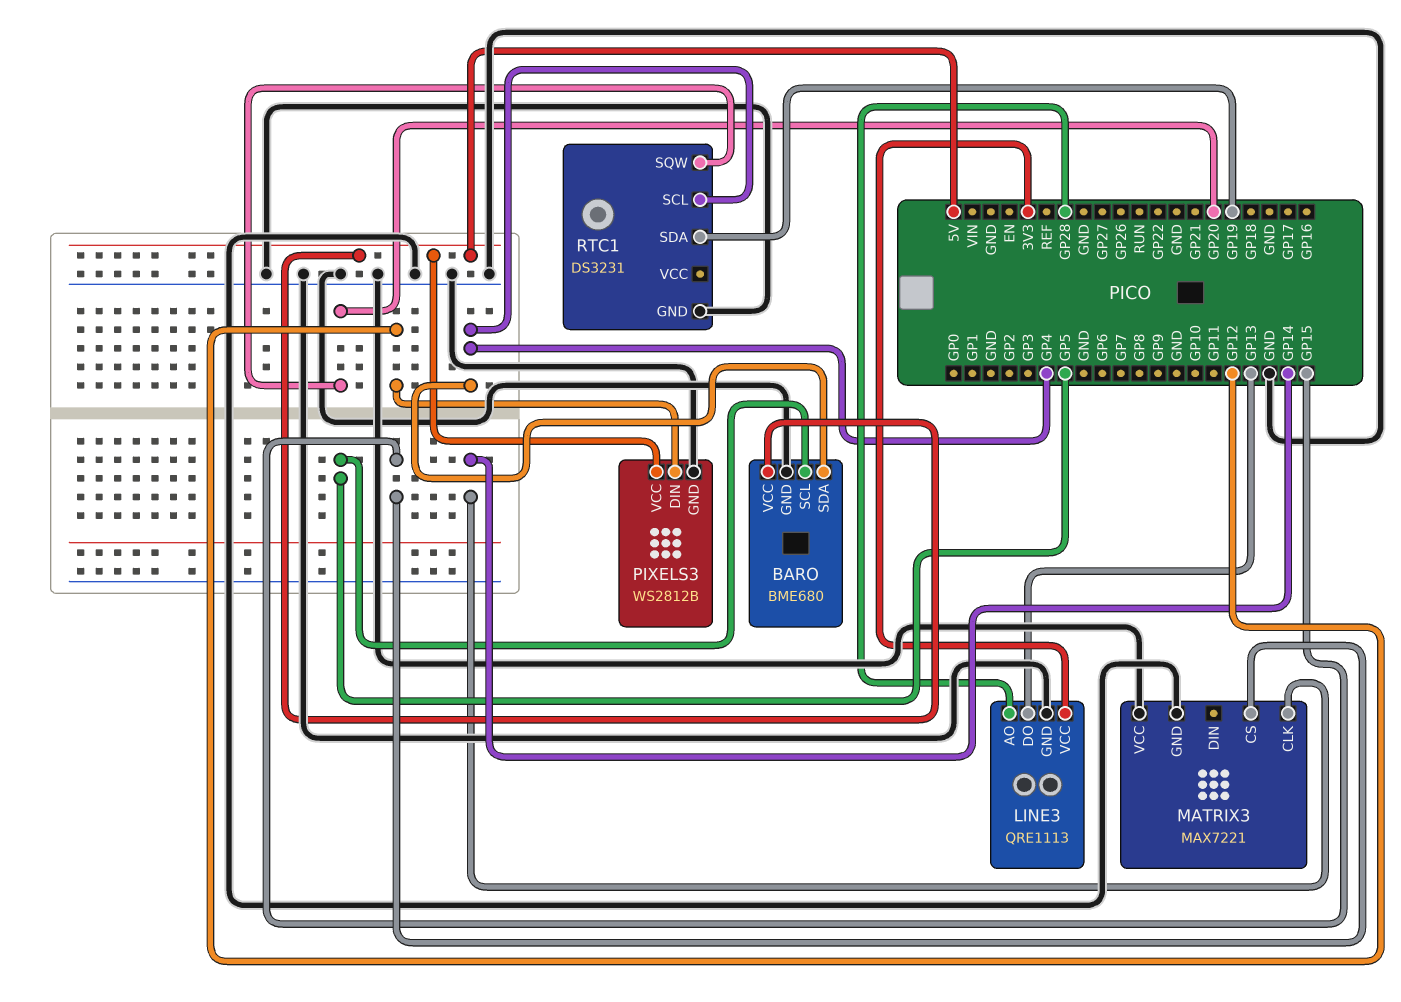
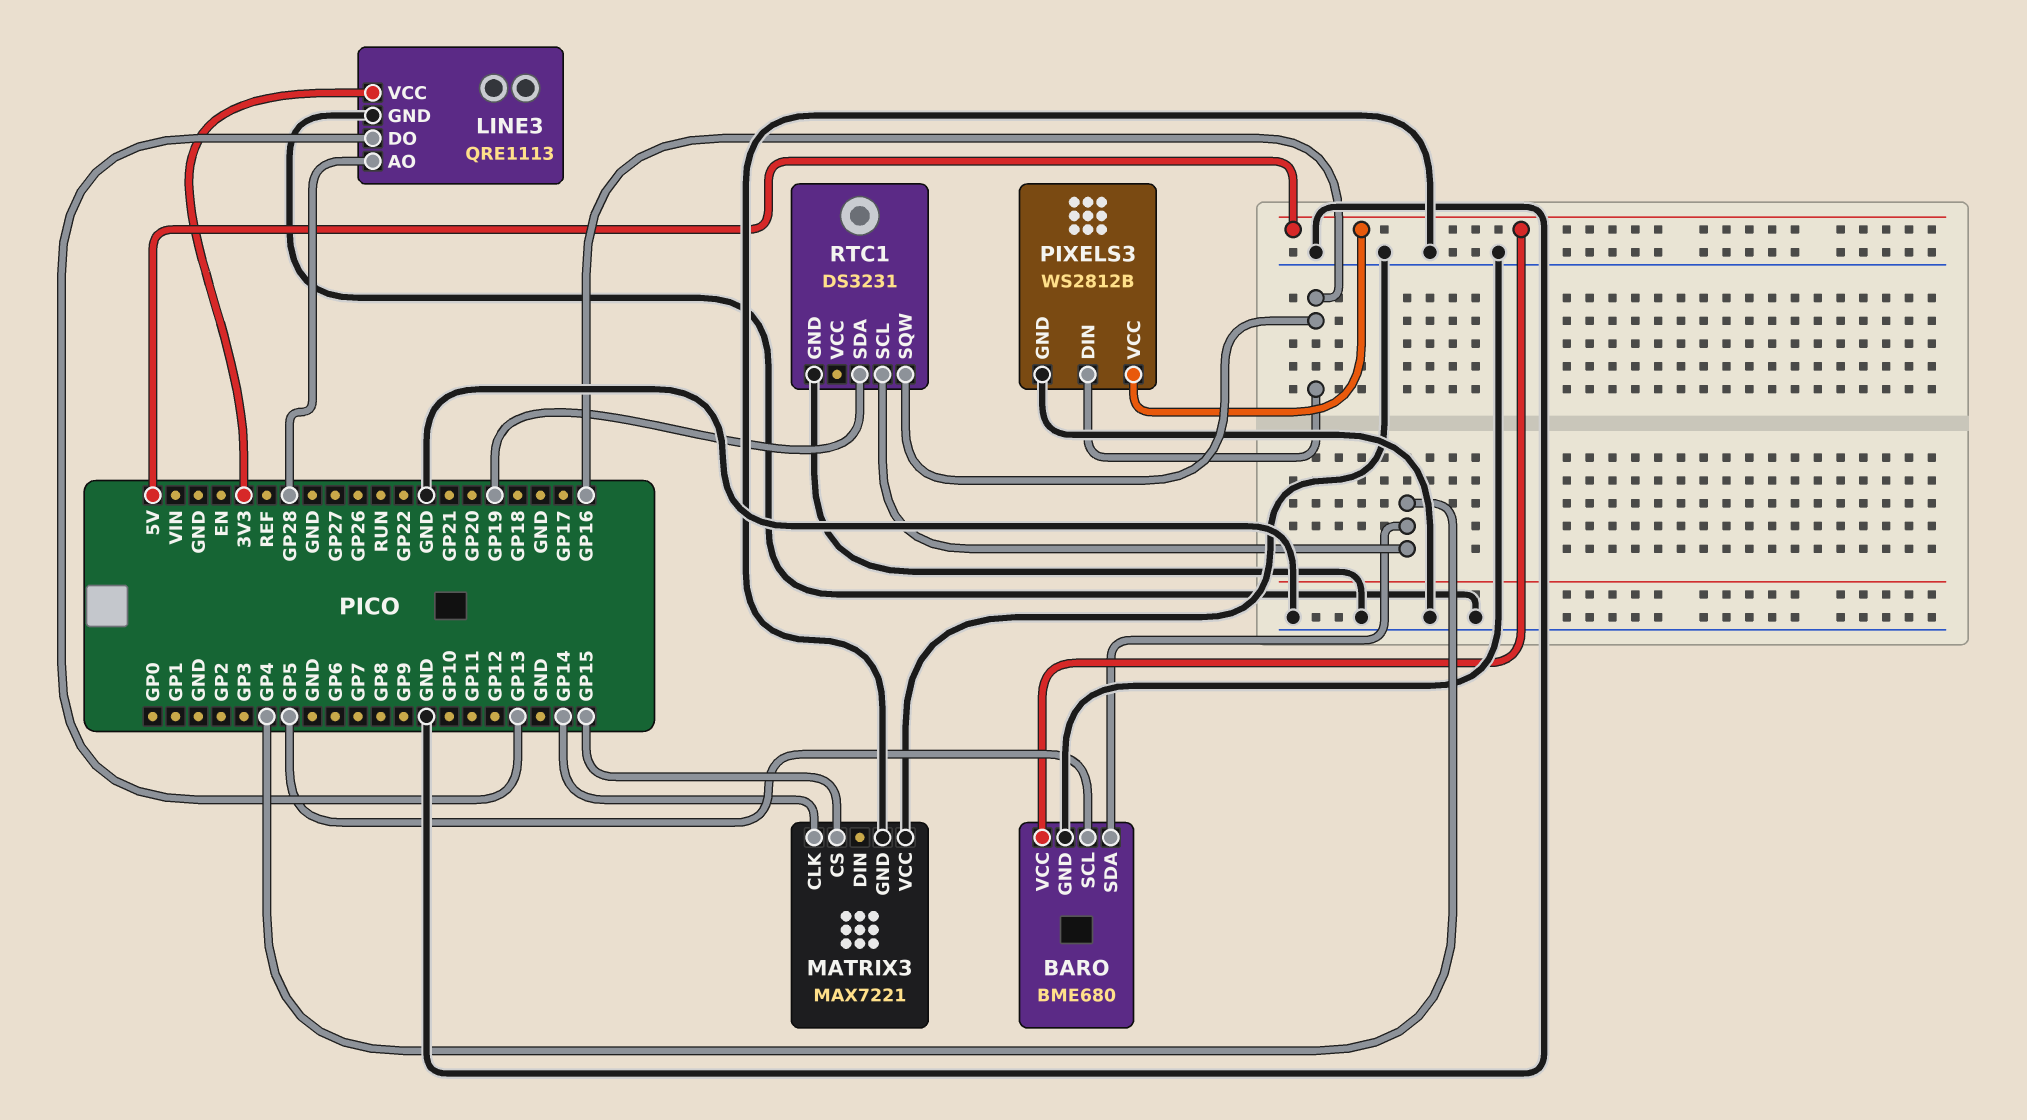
PIXELS3 pin DIN: GP12 -> GP16
RTC1 pin SQW: GP20 -> GP16

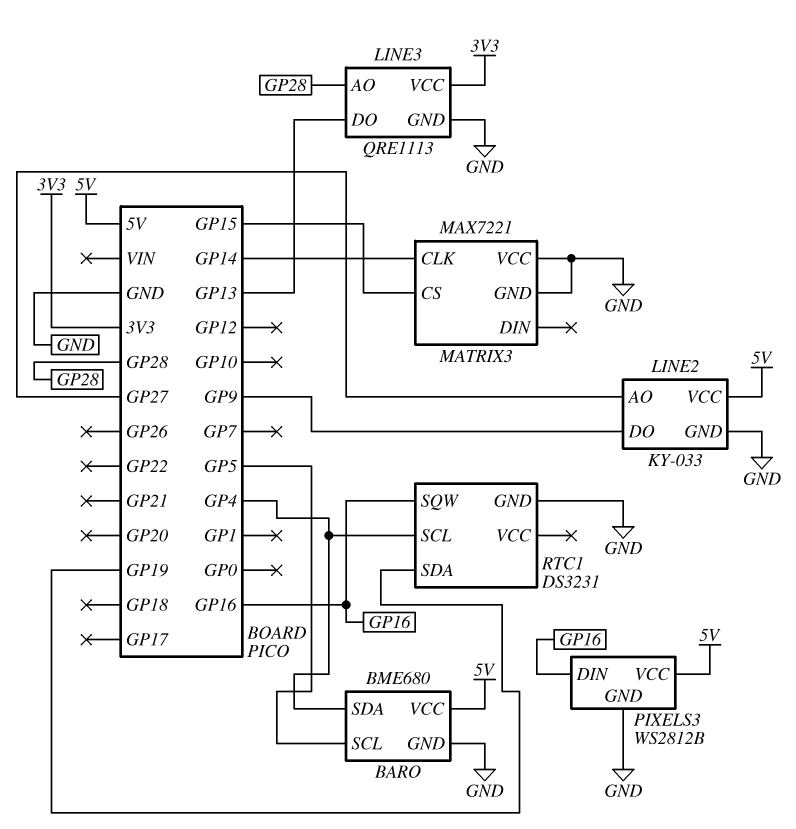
LINE2: none -> KY-033
LINE2 pin AO: none -> GP27
LINE2 pin DO: none -> GP9
LINE2 pin GND: none -> GND
LINE2 pin VCC: none -> 5V

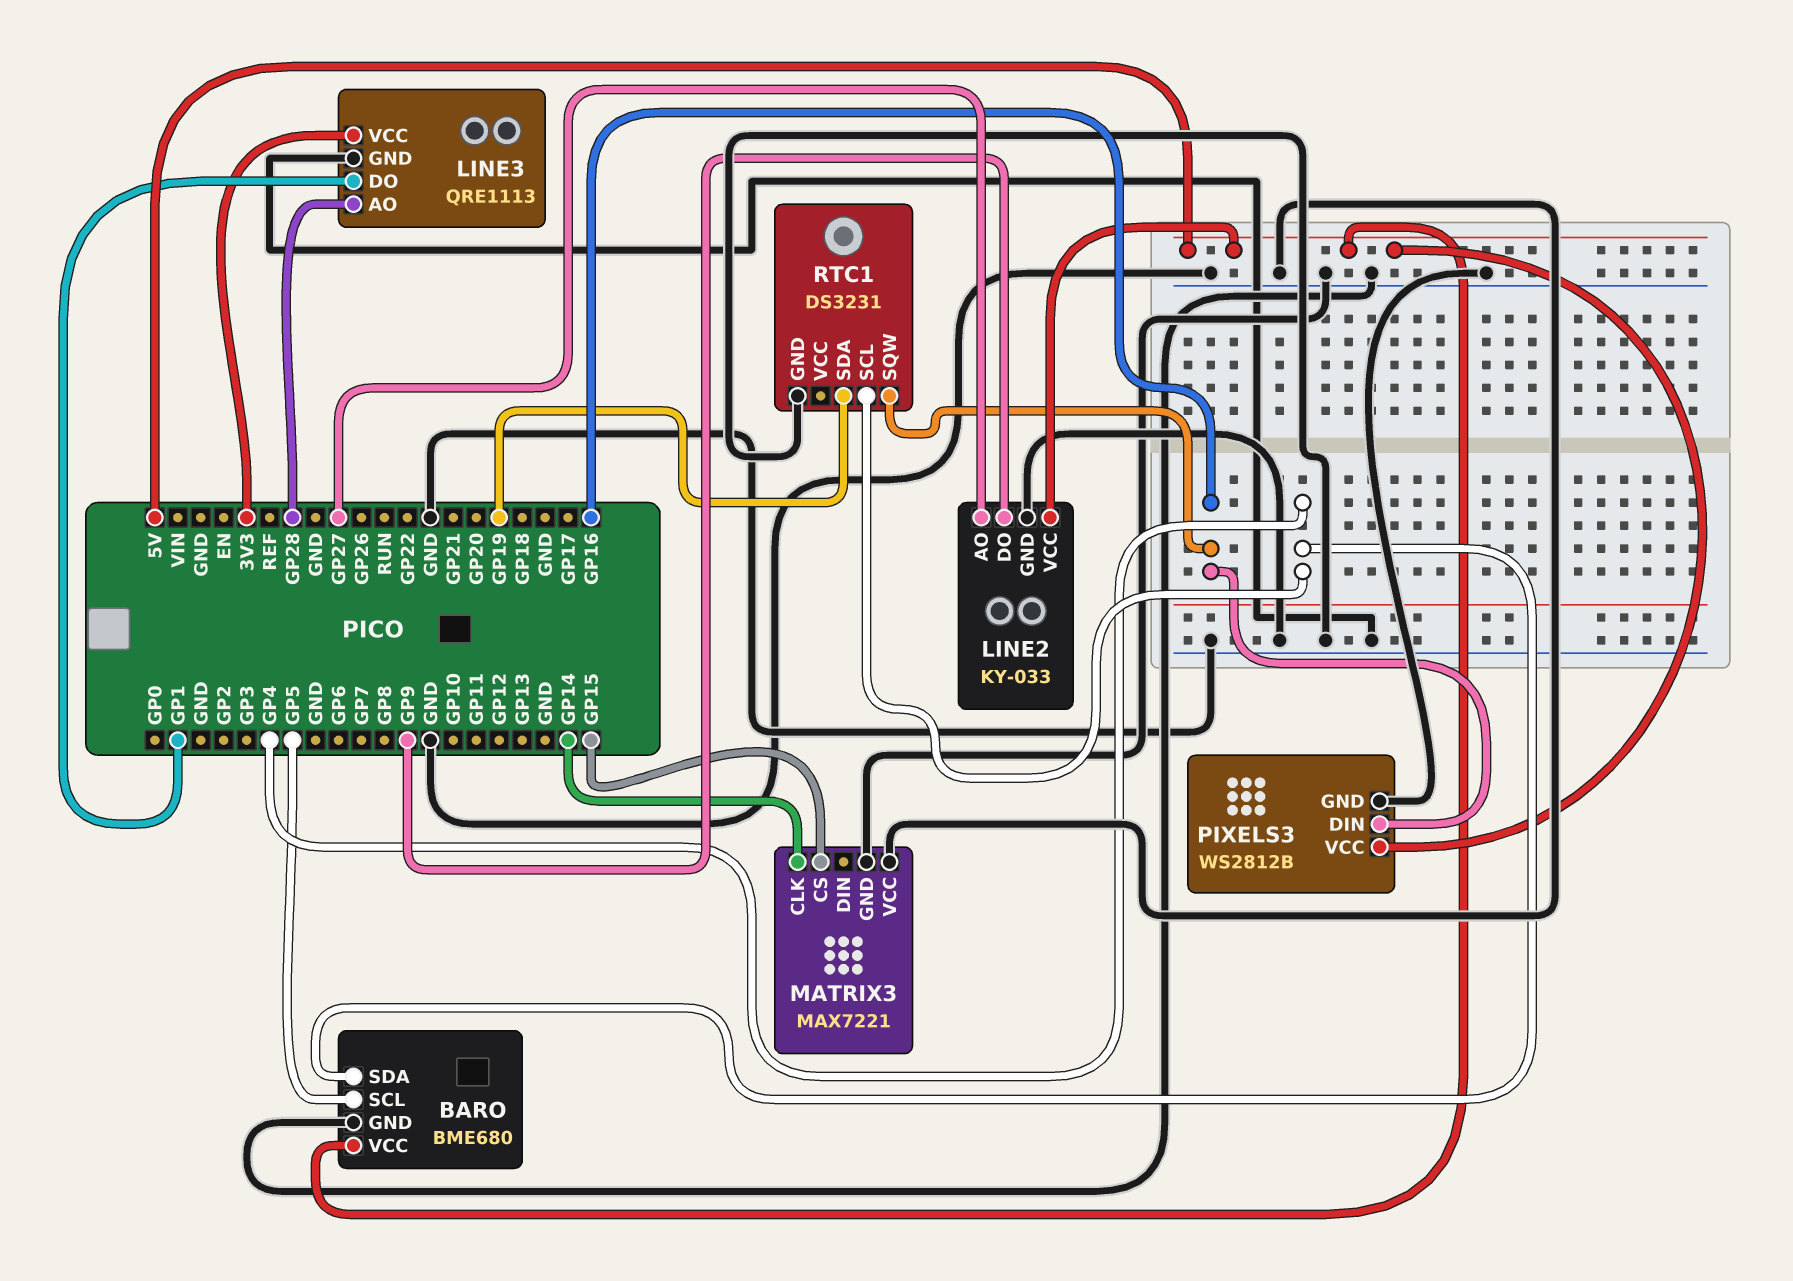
LINE3 pin DO: GP13 -> GP1

